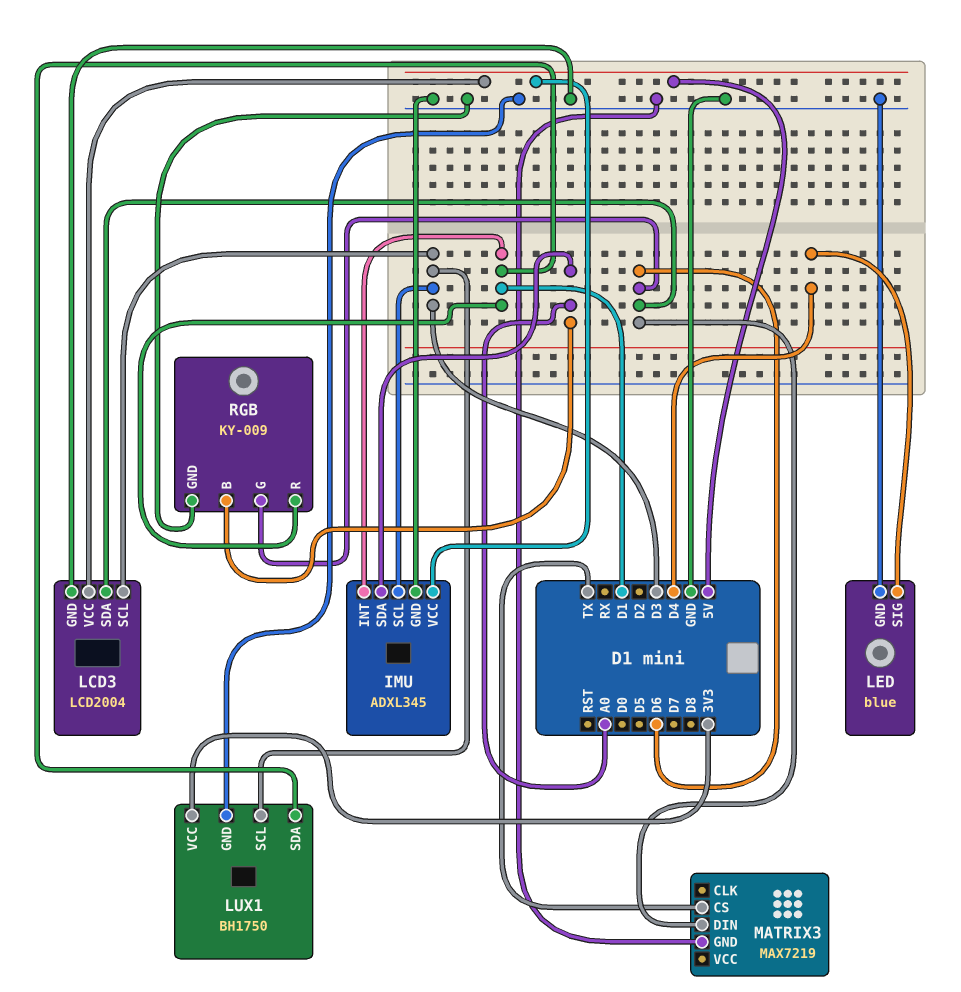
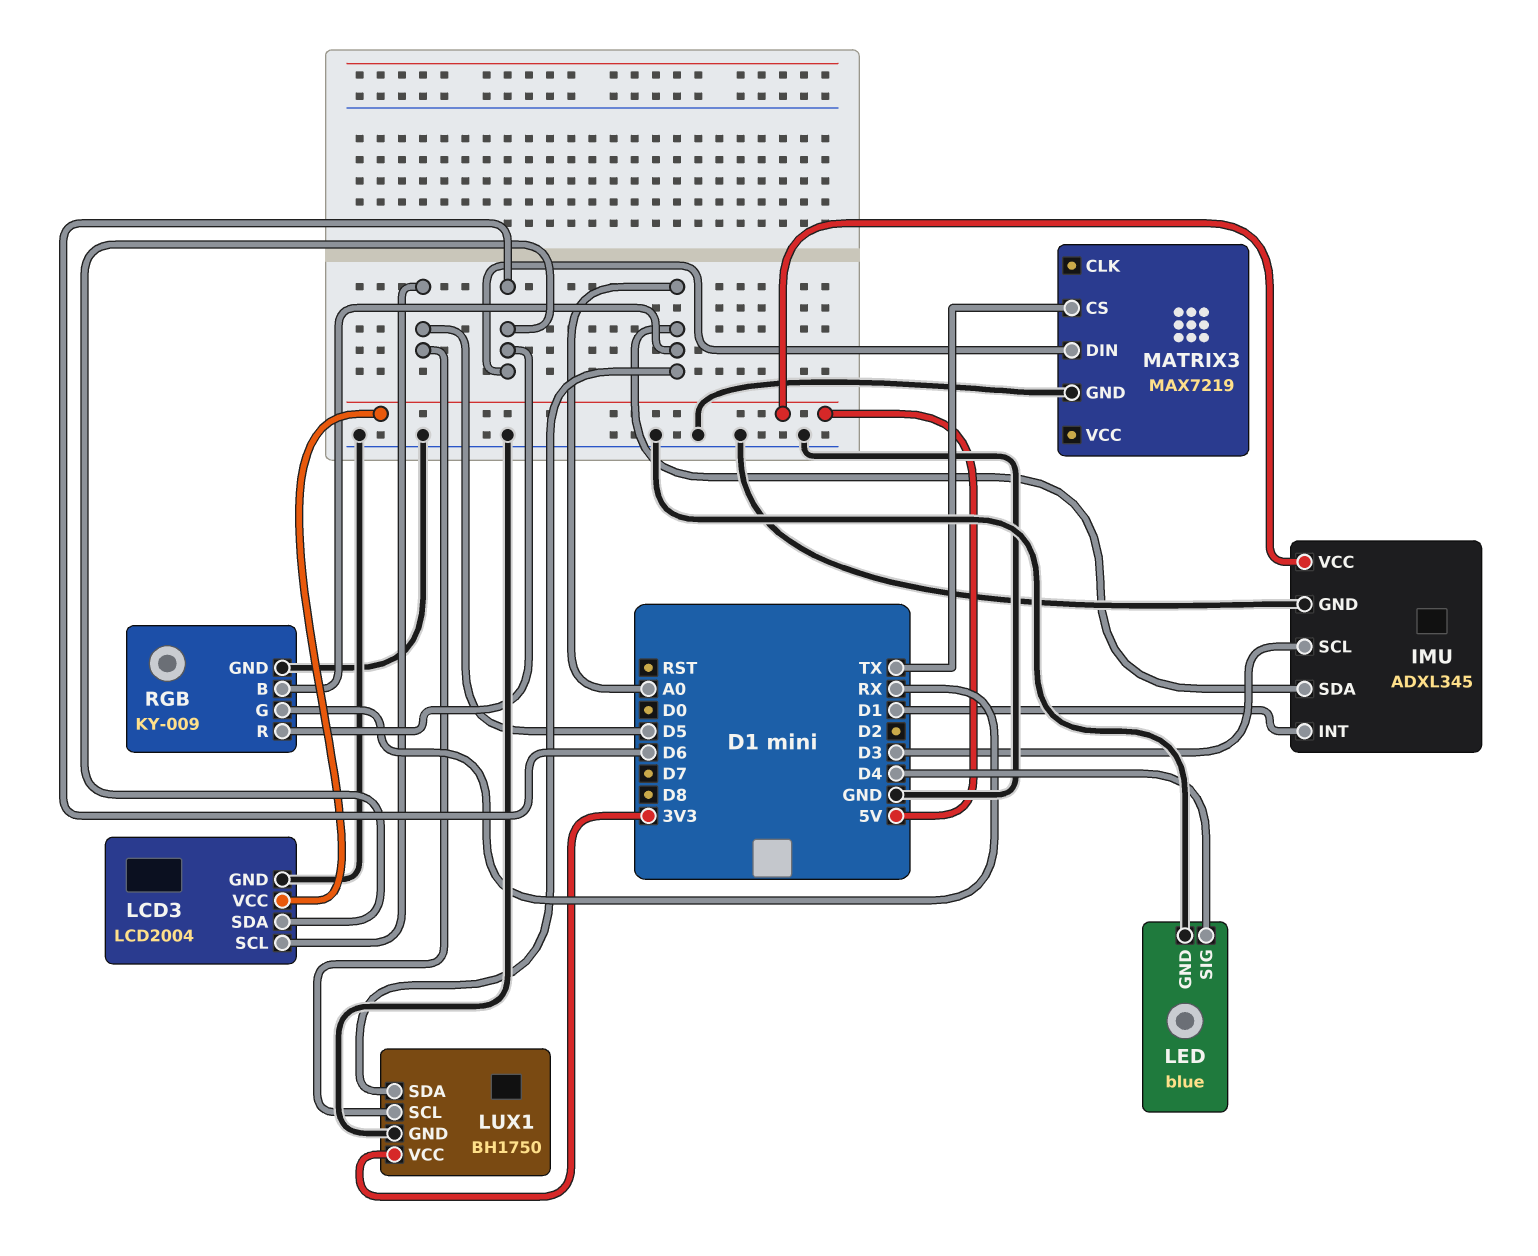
LCD3 pin SCL: D3 -> D5
LUX1 pin SCL: D3 -> D5
LUX1 pin SDA: D1 -> A0
RGB pin G: D6 -> RX
RGB pin R: D1 -> D6

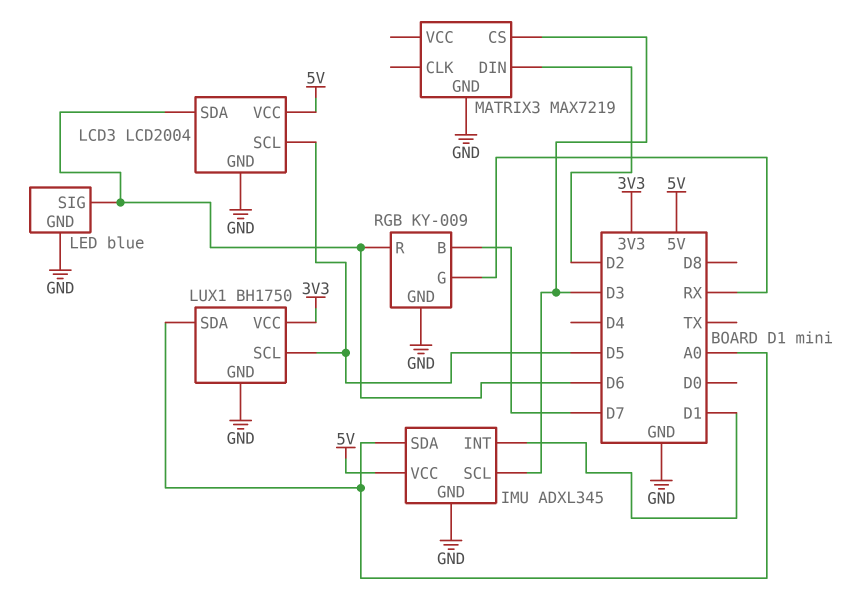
LED pin SIG: D4 -> D6
MATRIX3 pin CS: TX -> D3
MATRIX3 pin DIN: D6 -> D2
RGB pin B: A0 -> D7

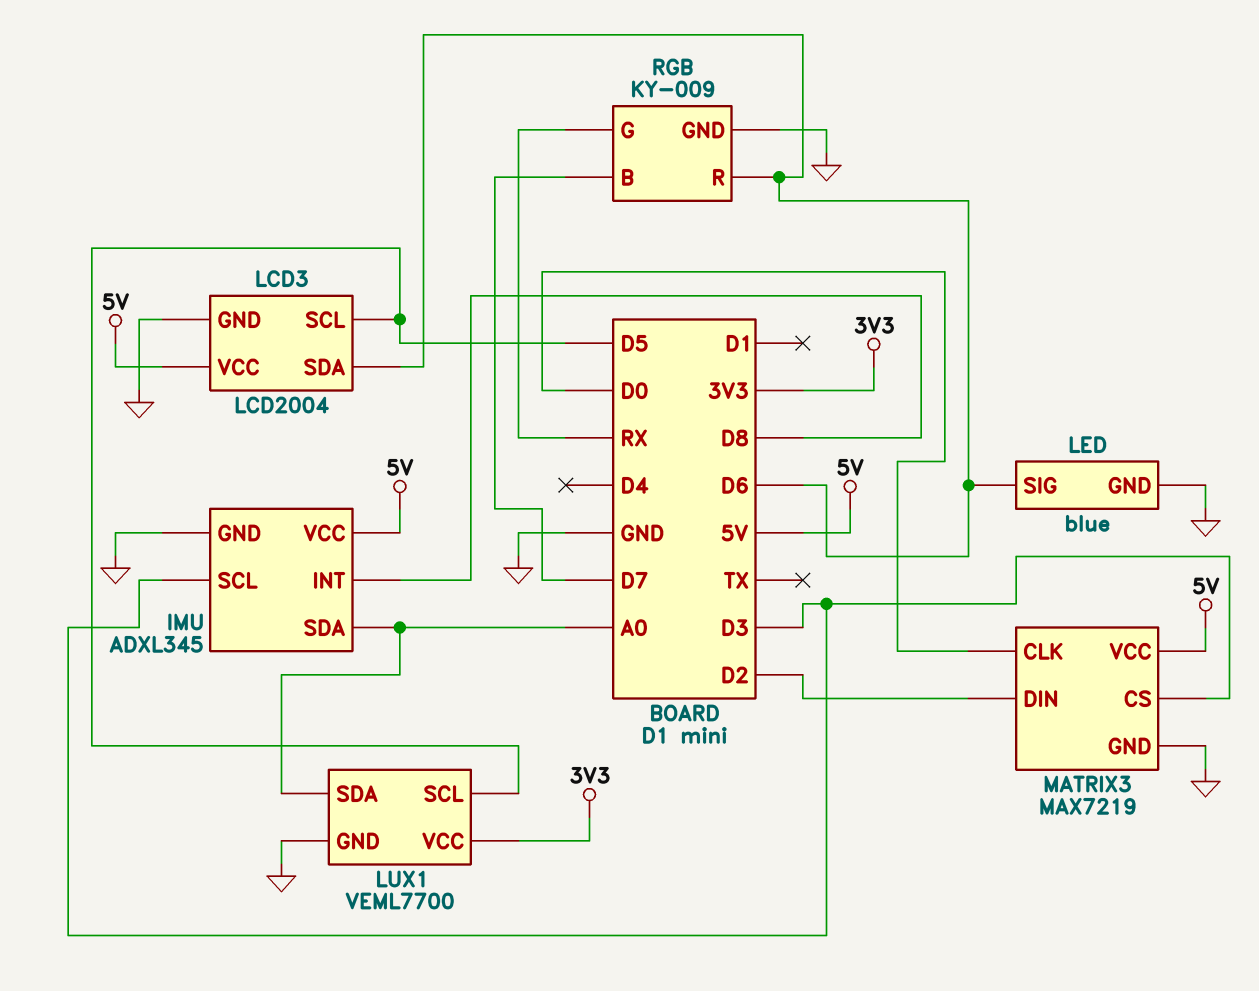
IMU pin INT: D1 -> D8
LUX1: BH1750 -> VEML7700
MATRIX3 pin CLK: none -> D0
MATRIX3 pin VCC: none -> 5V

